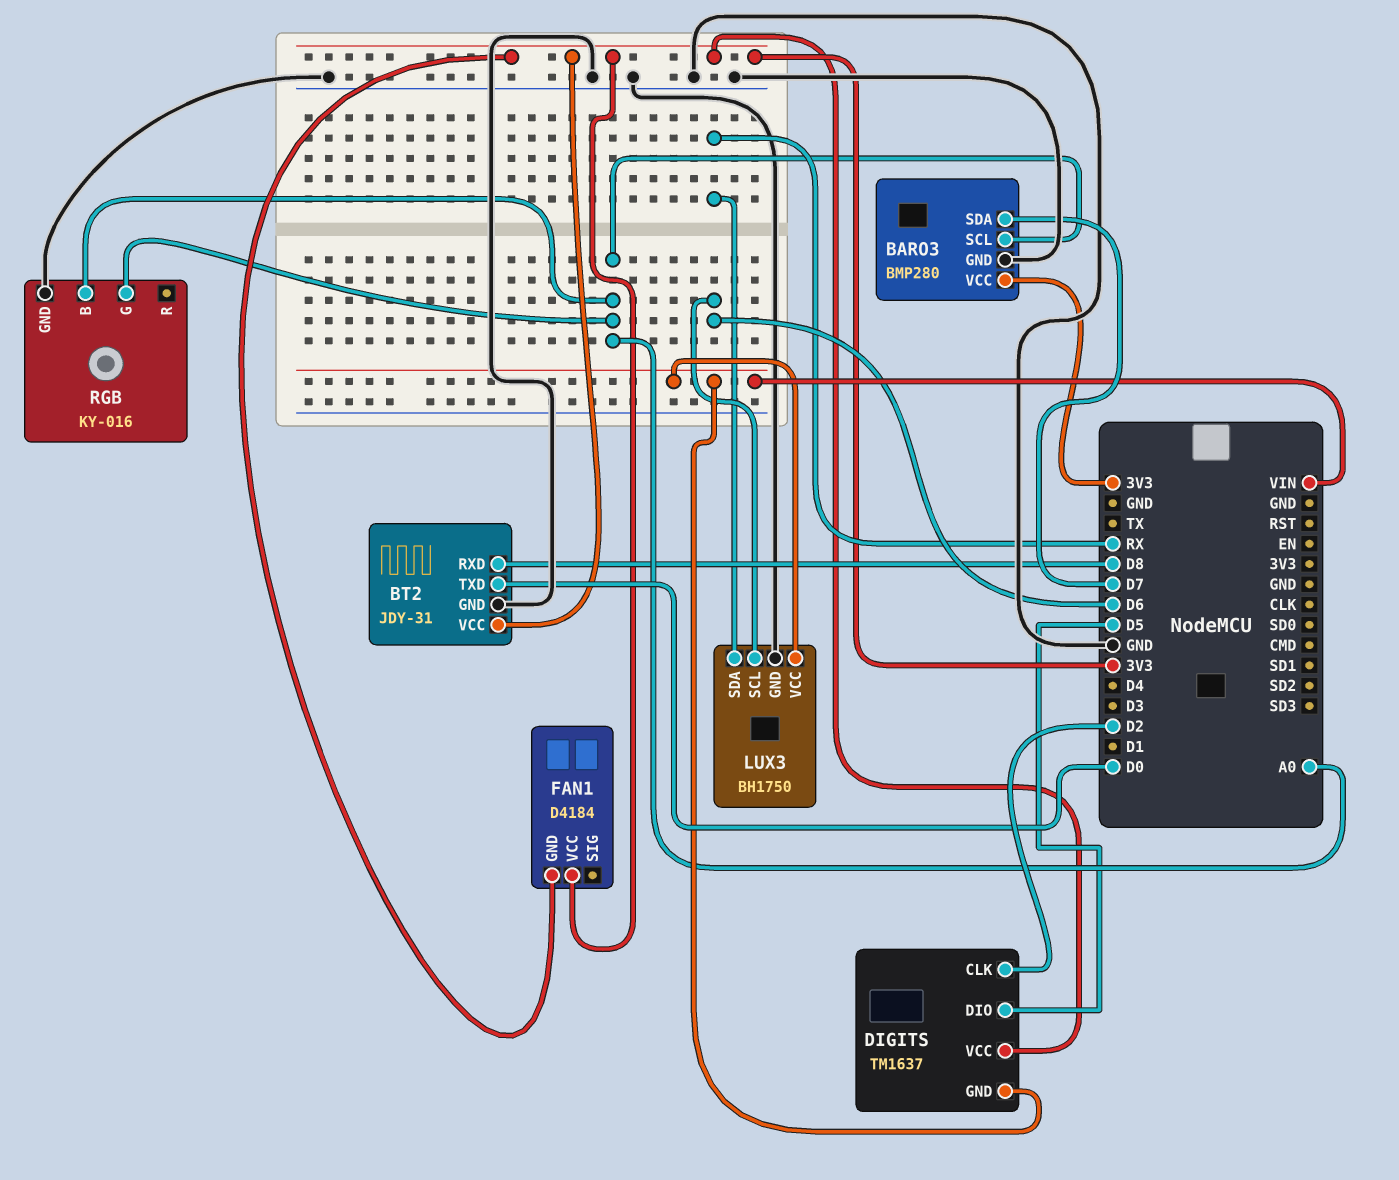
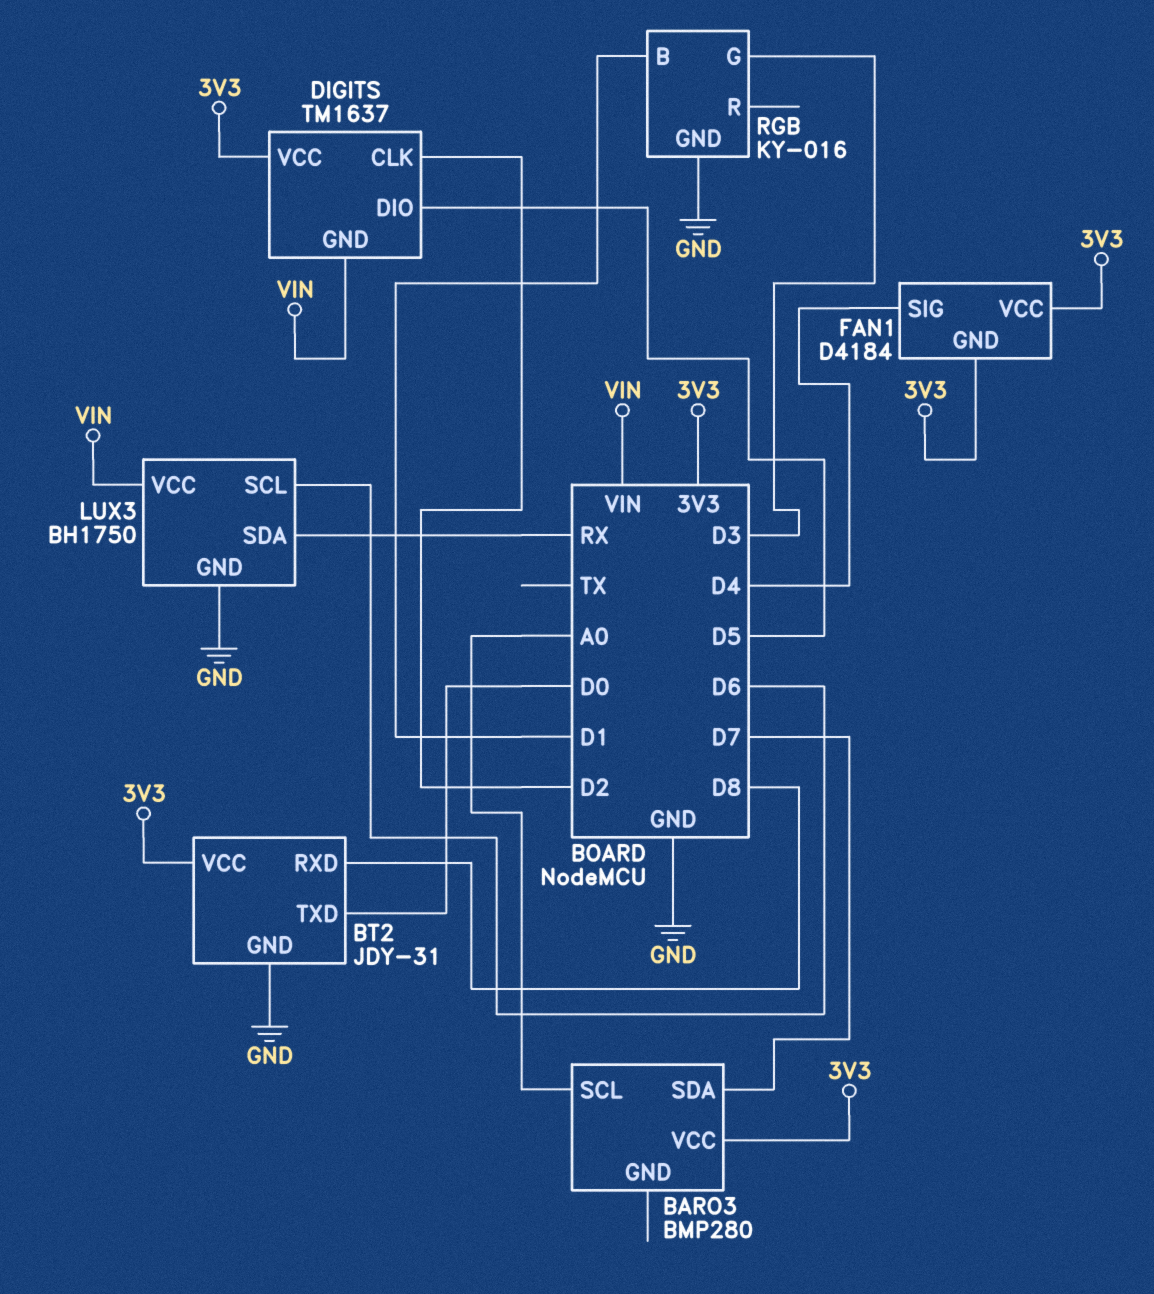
BARO3 pin GND: GND -> none
FAN1 pin SIG: none -> D4
RGB pin B: A0 -> D1
RGB pin G: A0 -> D3

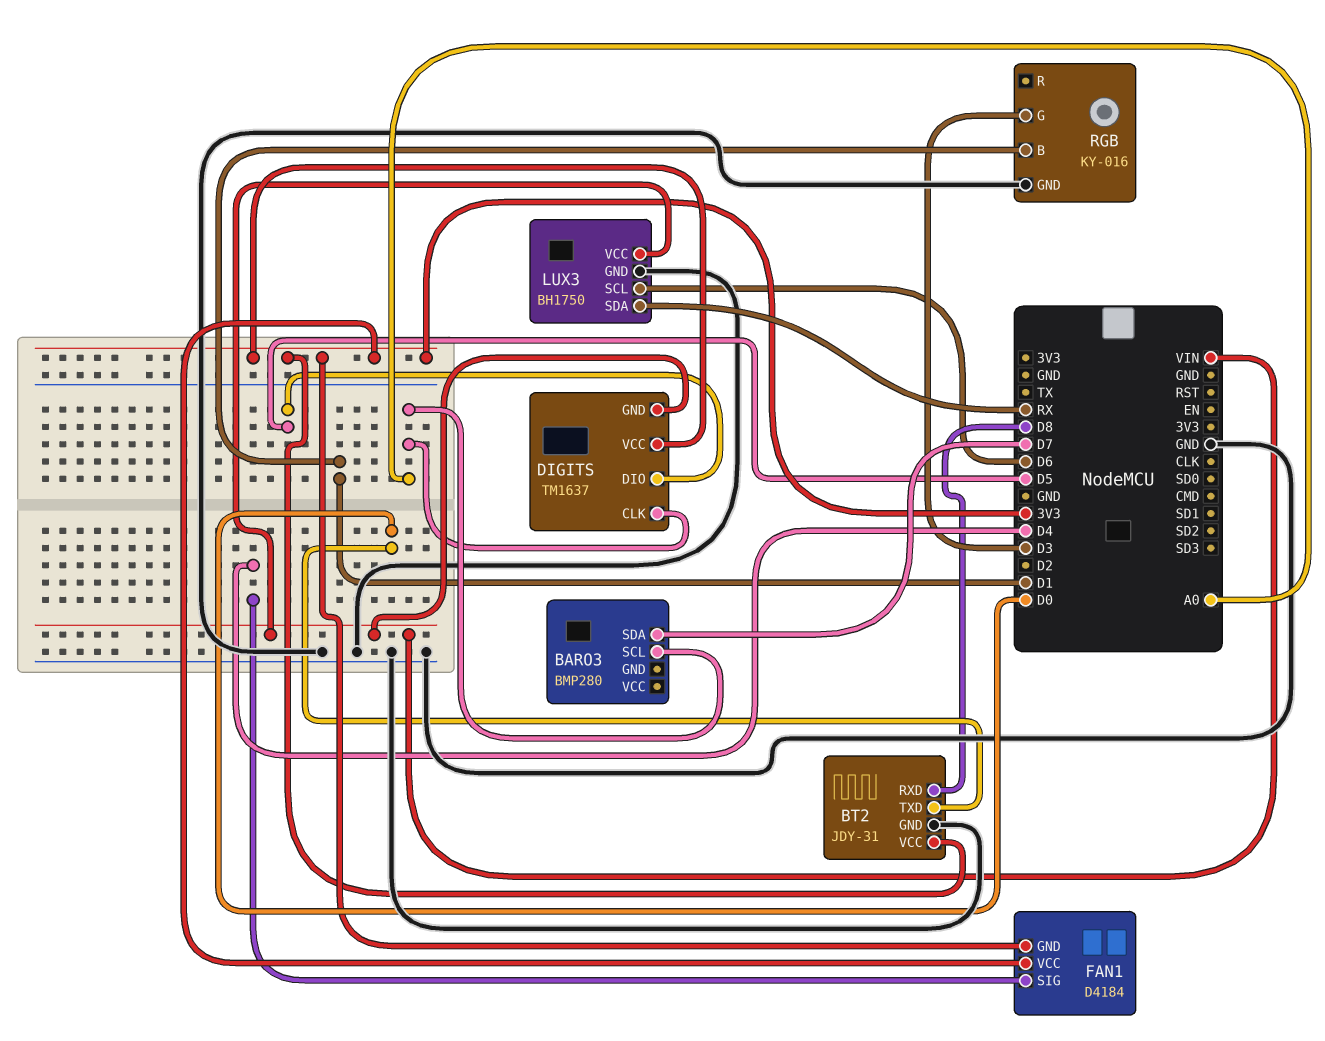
BARO3 pin VCC: 3V3 -> none
DIGITS pin CLK: D2 -> A0

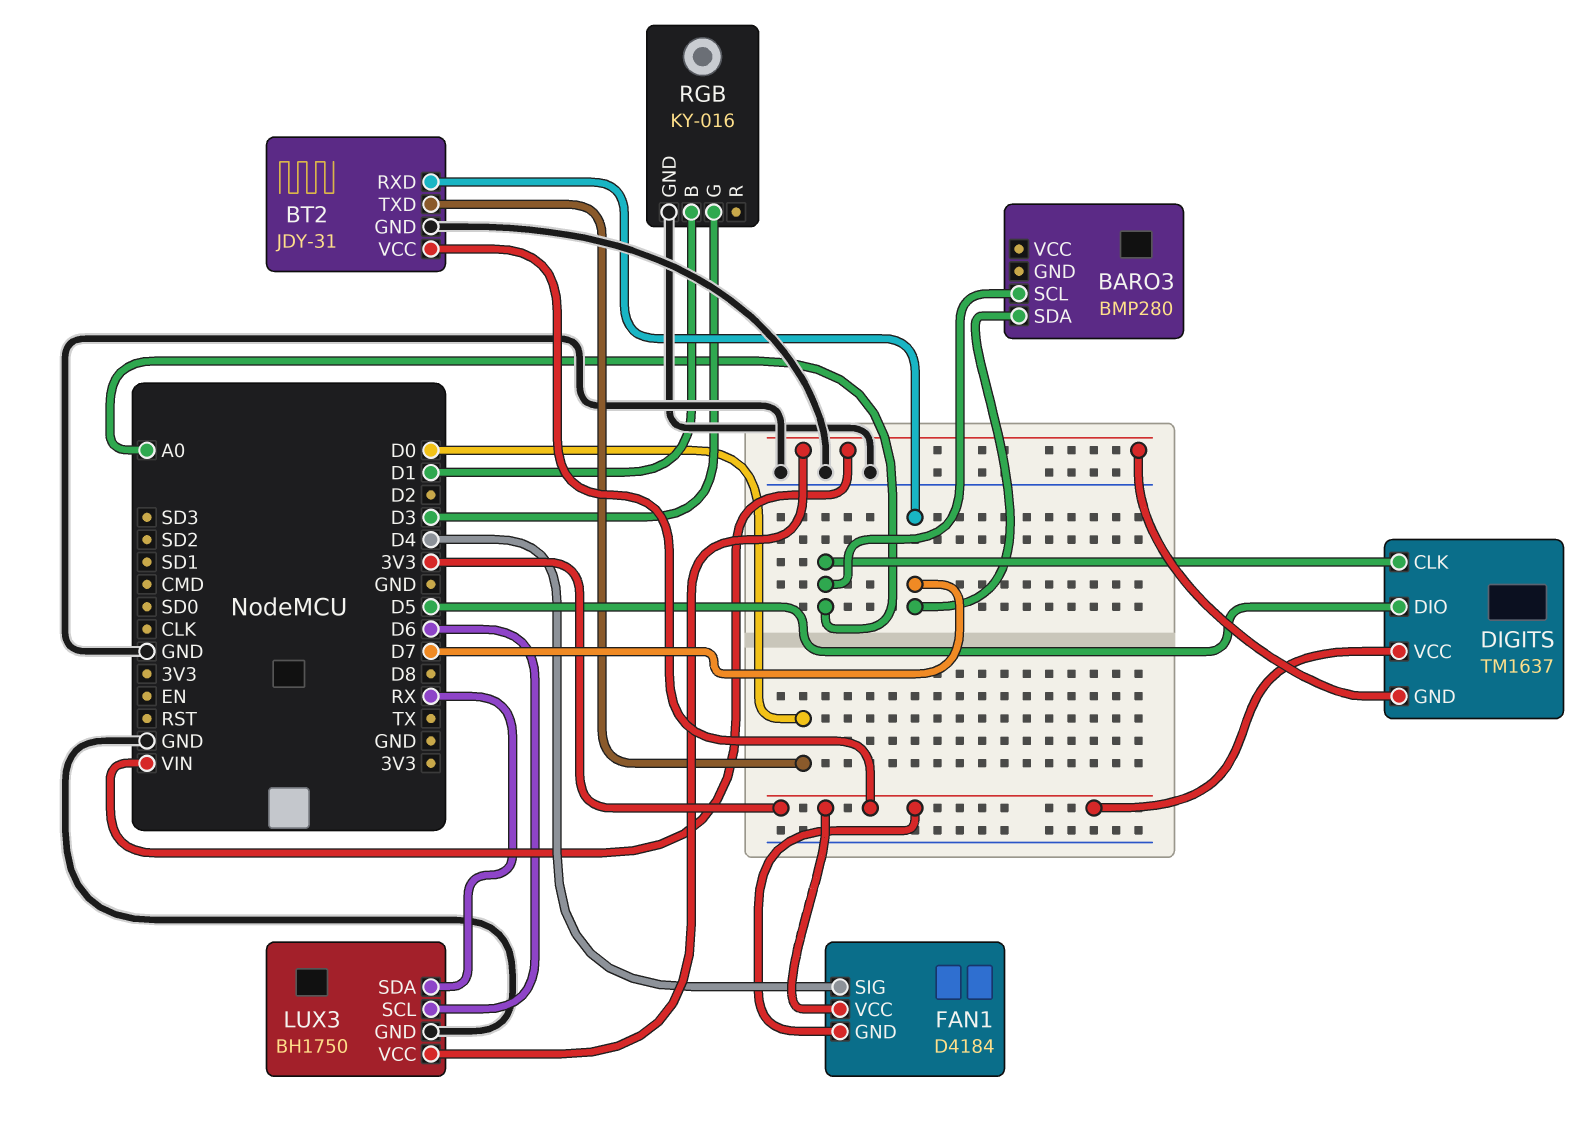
BT2 pin RXD: D8 -> D7

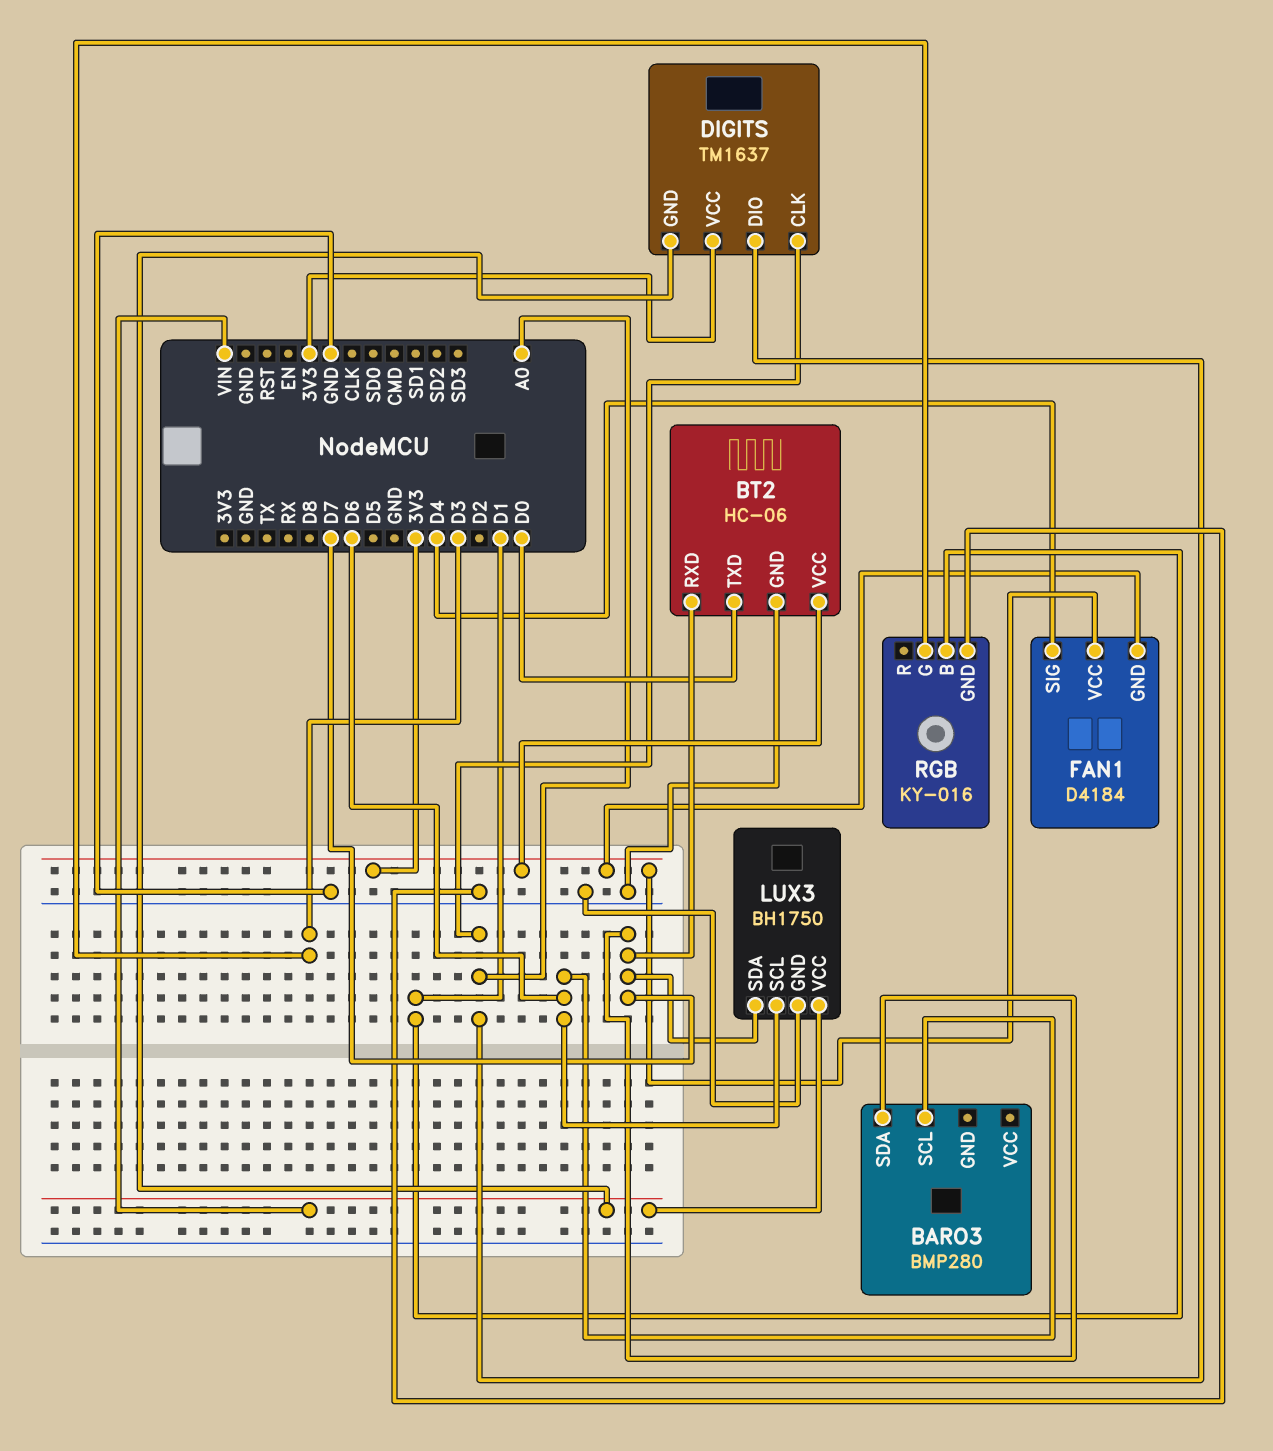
BARO3 pin SCL: A0 -> D6
BT2: JDY-31 -> HC-06
DIGITS pin DIO: D5 -> A0
LUX3 pin SDA: RX -> D7

